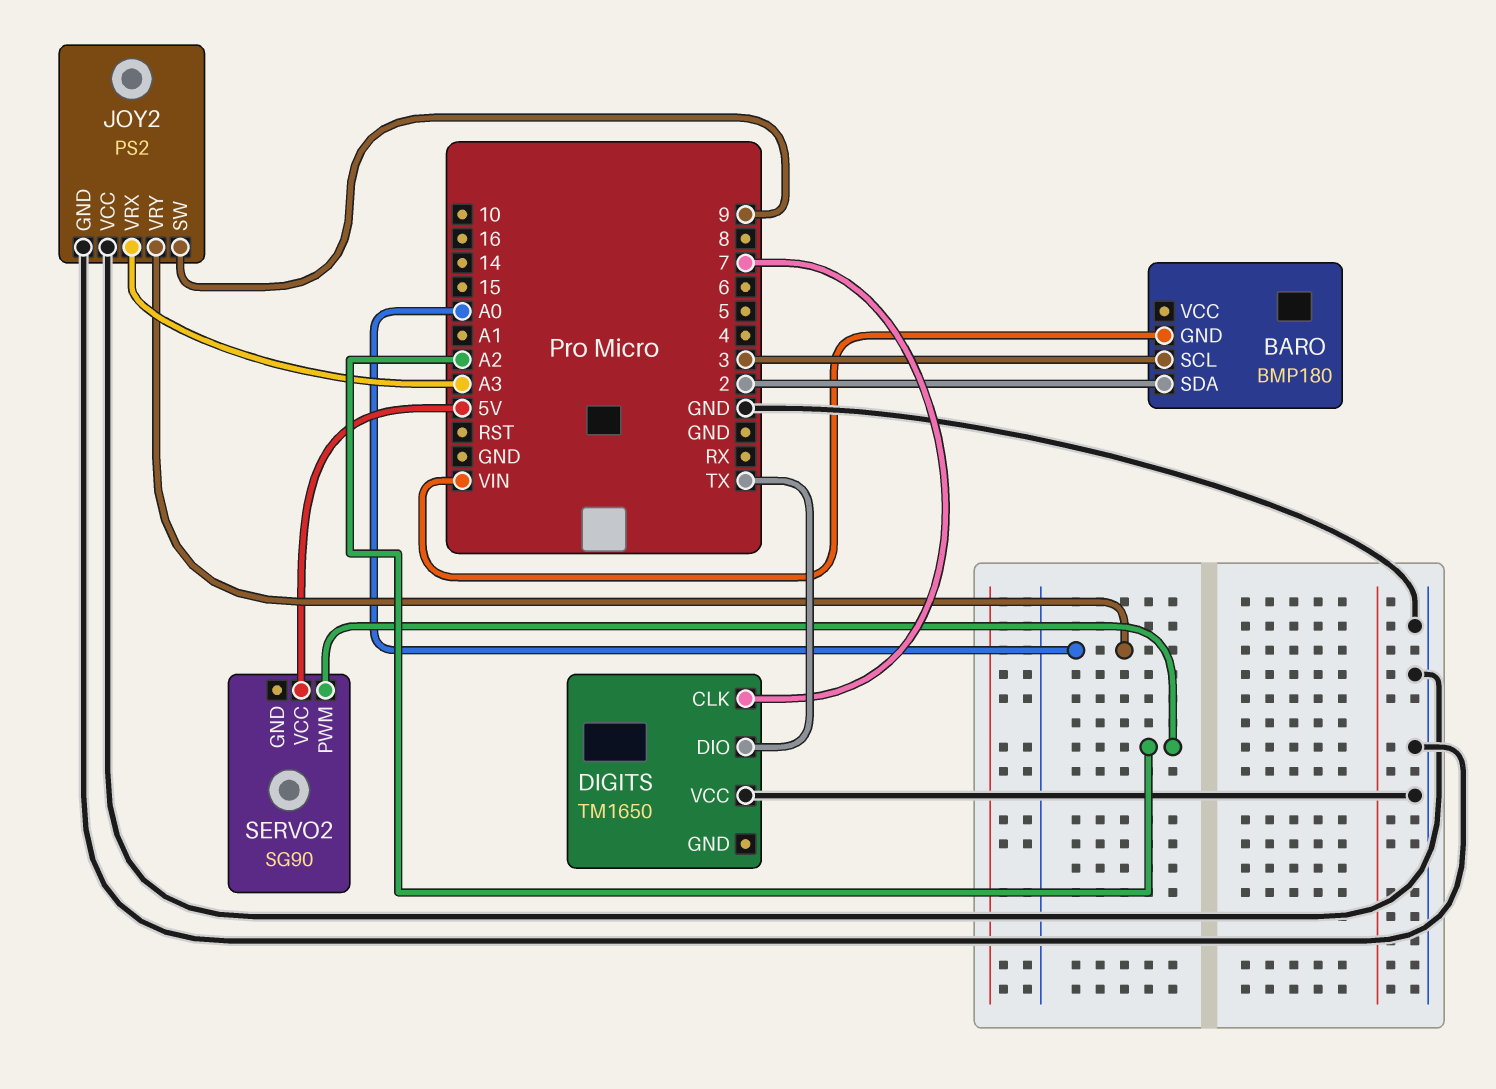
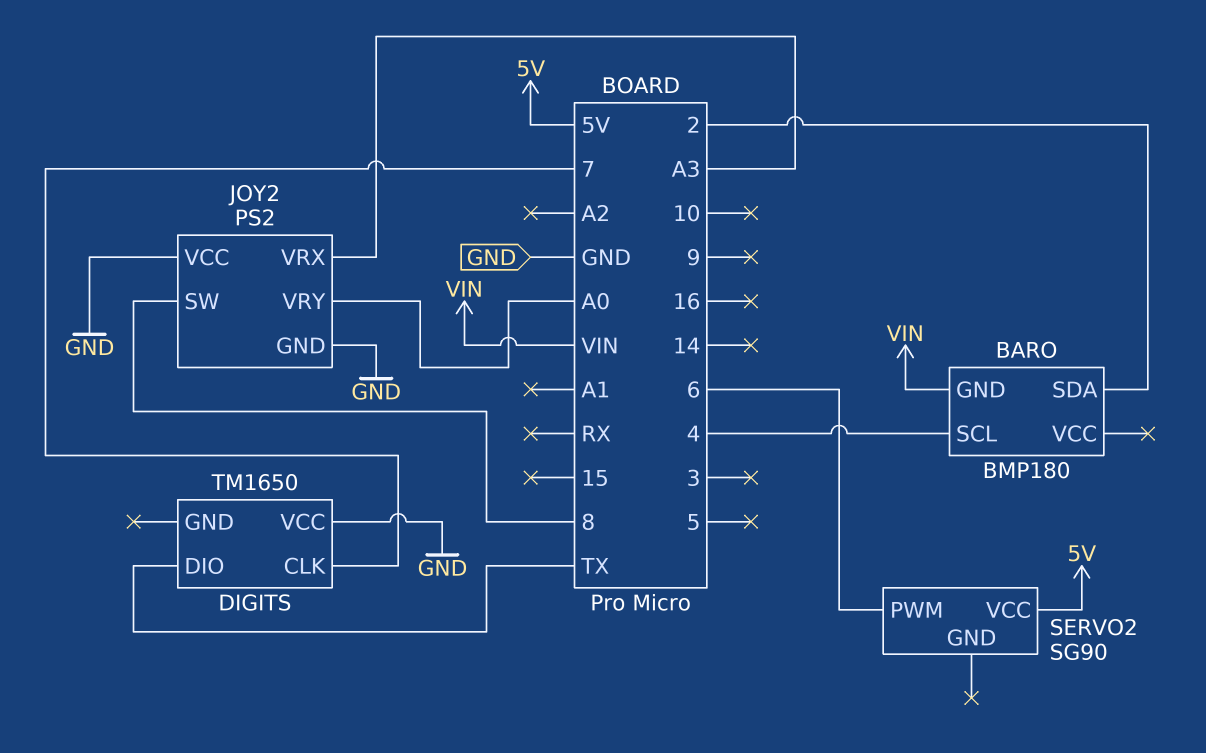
BARO pin SCL: 3 -> 4
JOY2 pin SW: 9 -> 8
SERVO2 pin PWM: A2 -> 6

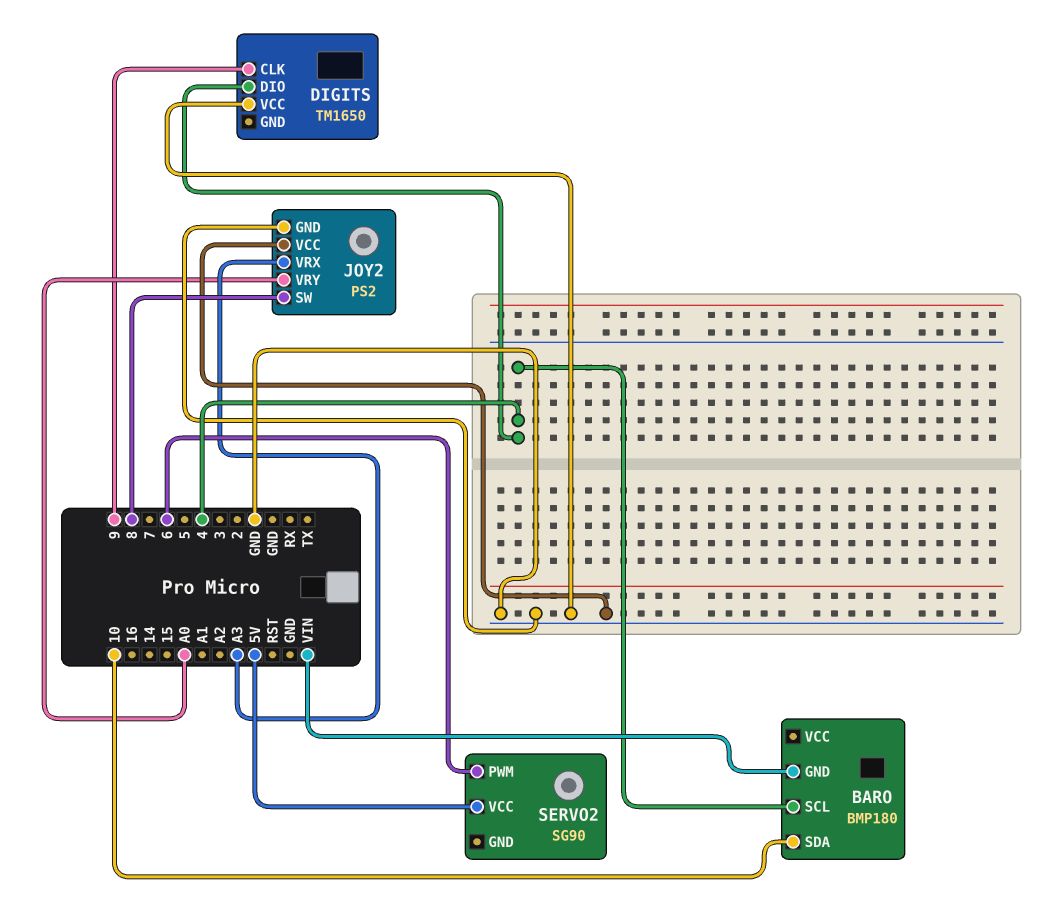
BARO pin SDA: 2 -> 10
DIGITS pin CLK: 7 -> 9
DIGITS pin DIO: TX -> 4

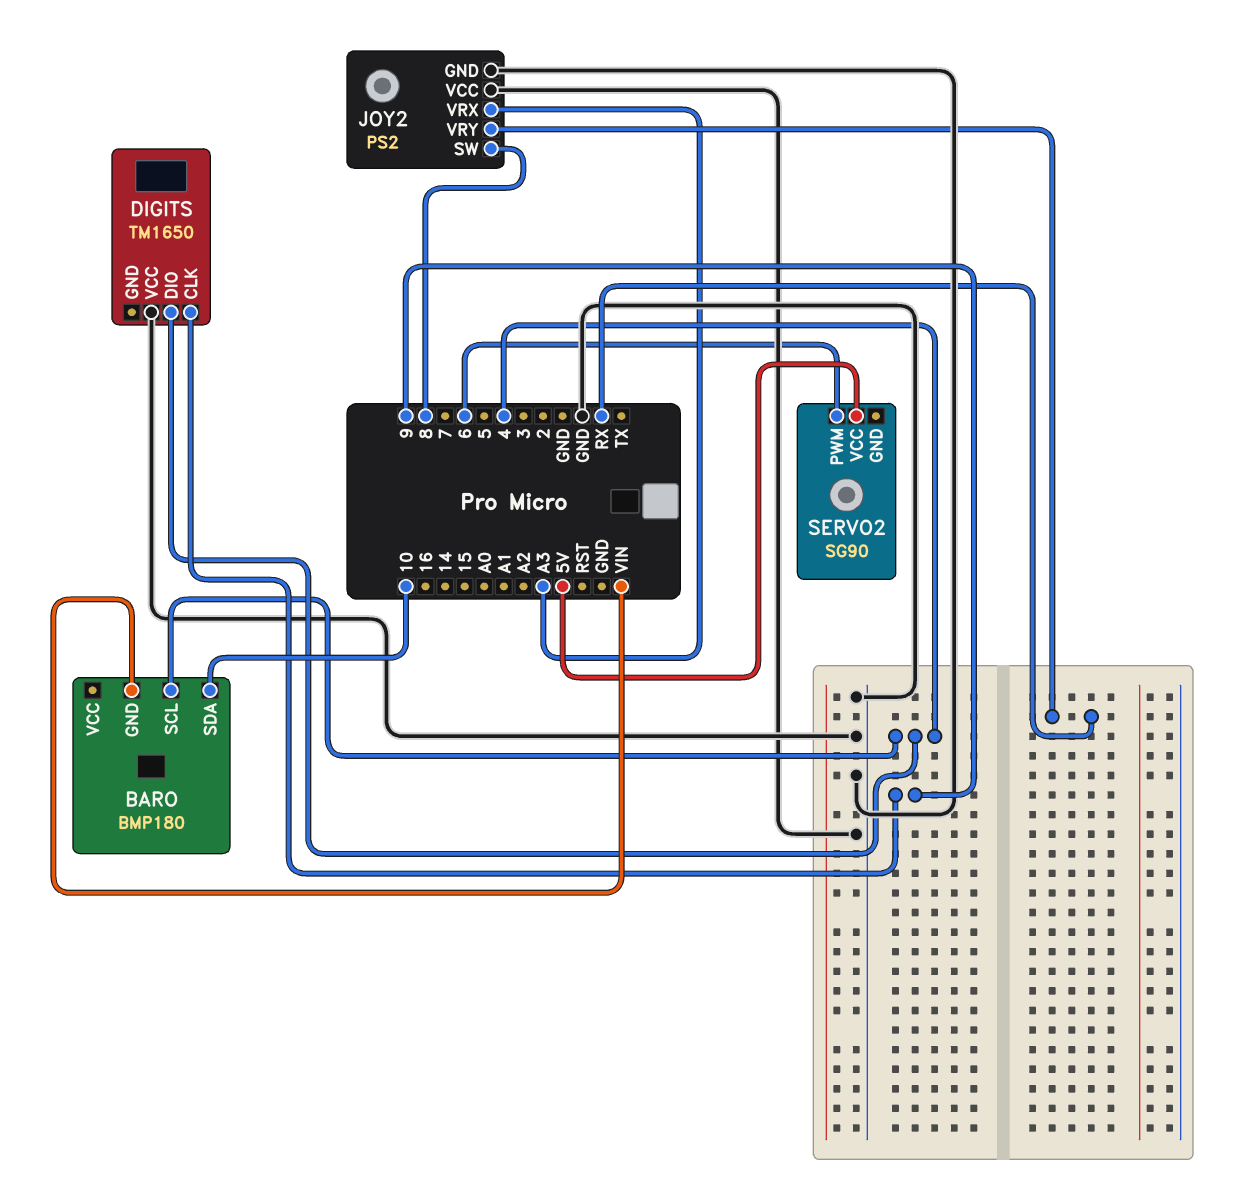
JOY2 pin VRY: A0 -> RX

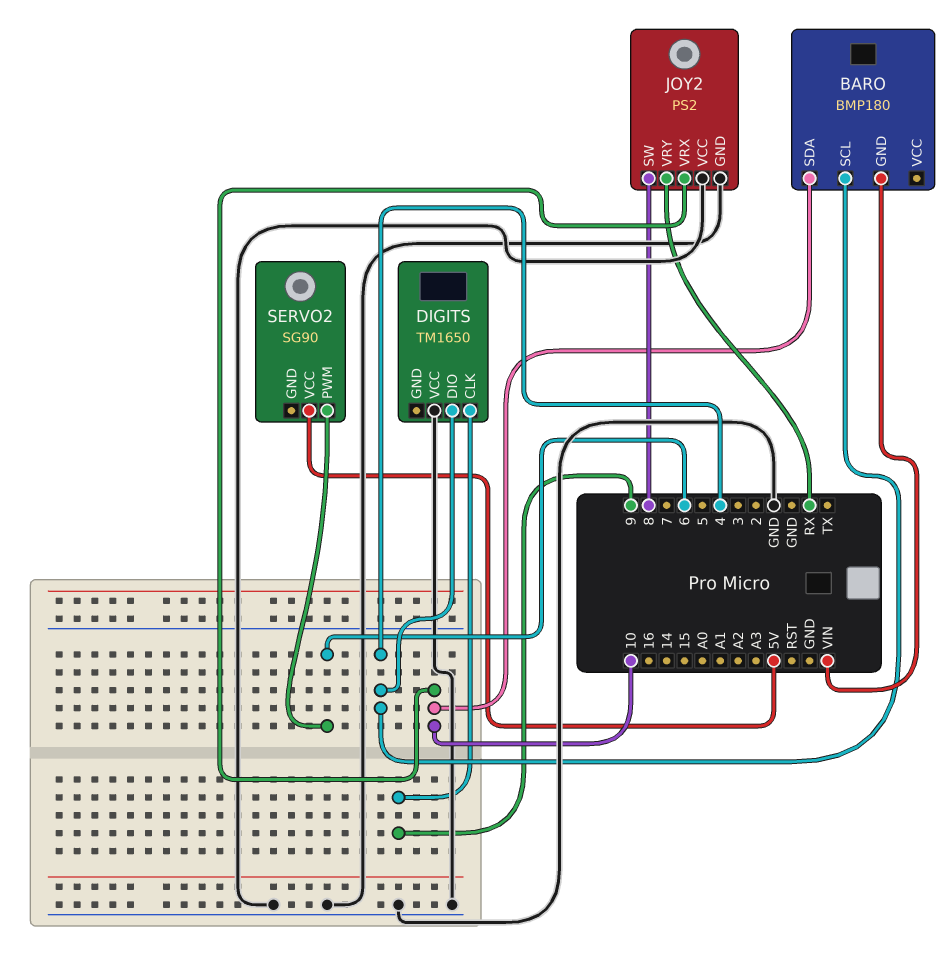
JOY2 pin VRX: A3 -> 10

